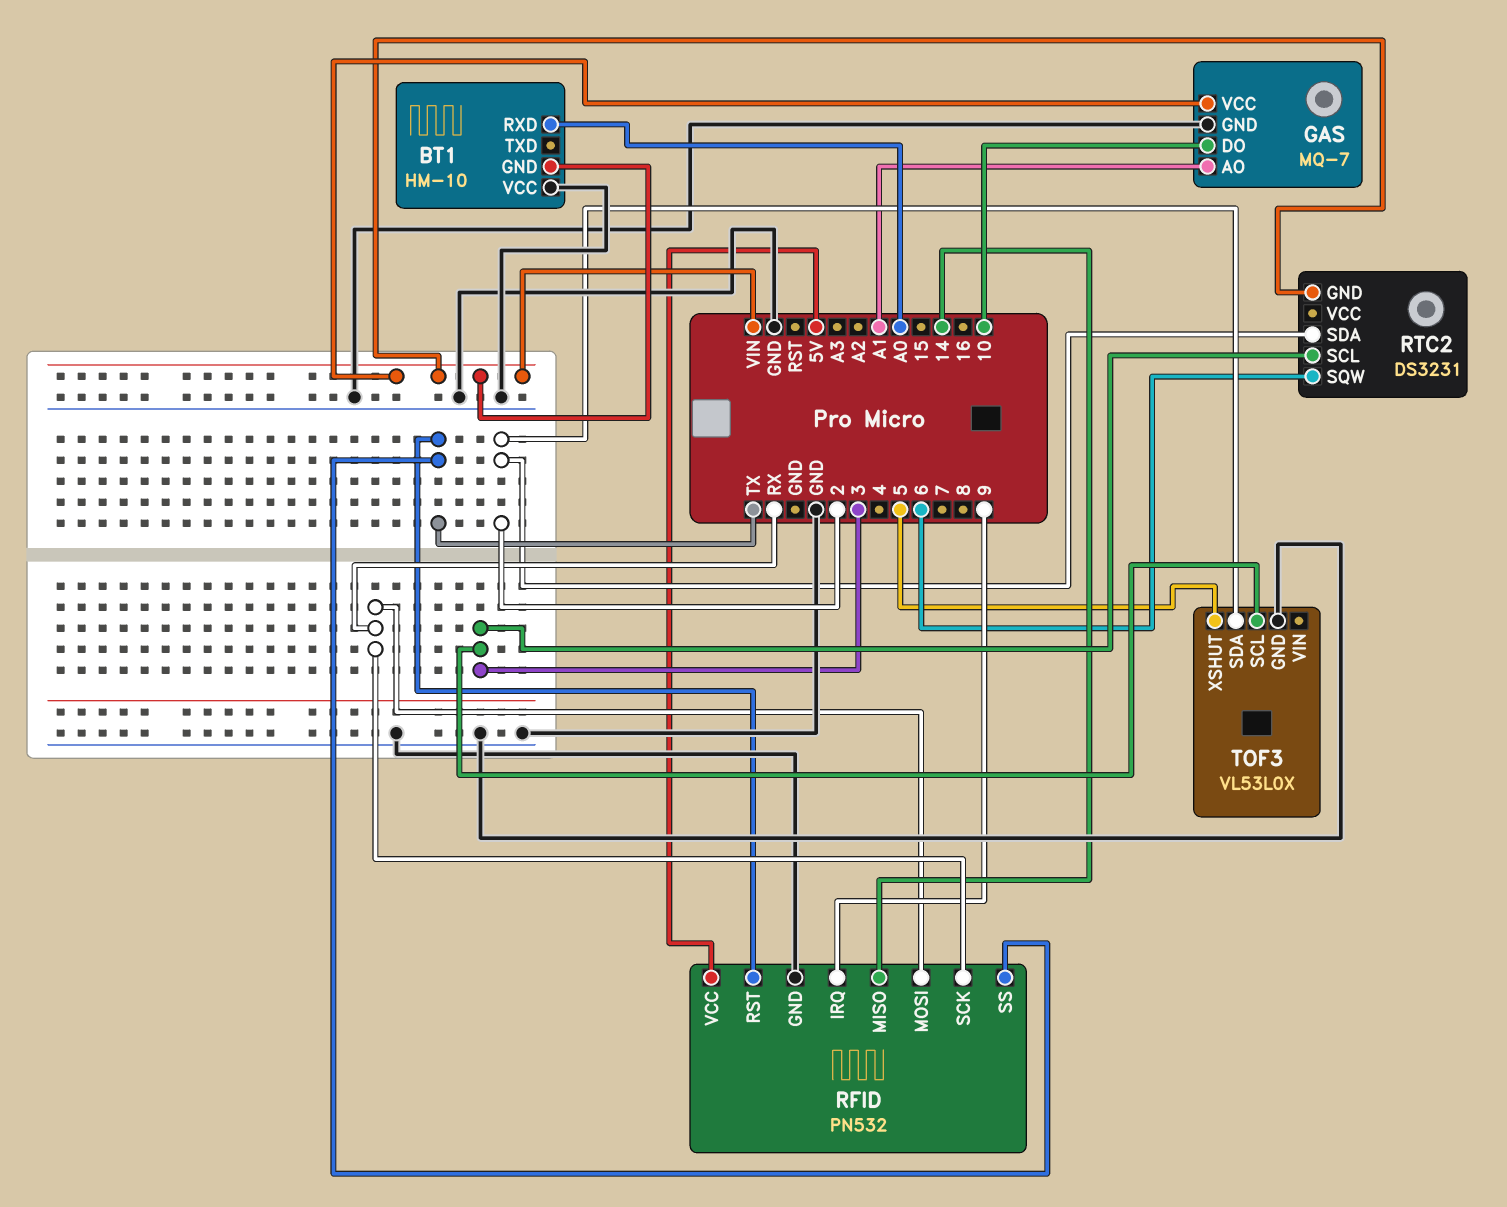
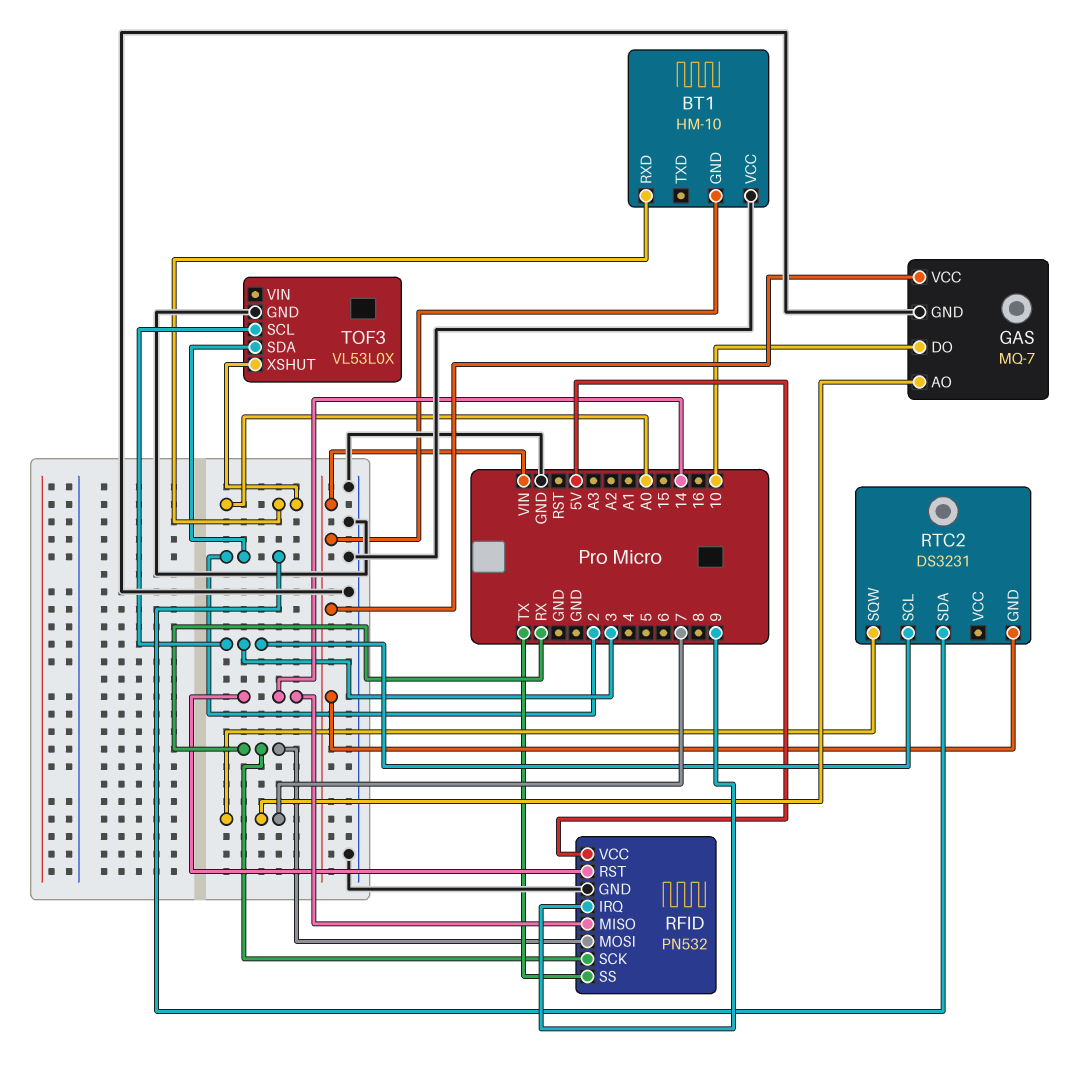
GAS pin AO: A1 -> 7
RFID pin RST: TX -> 14
RTC2 pin SQW: 6 -> 7
TOF3 pin XSHUT: 5 -> A0

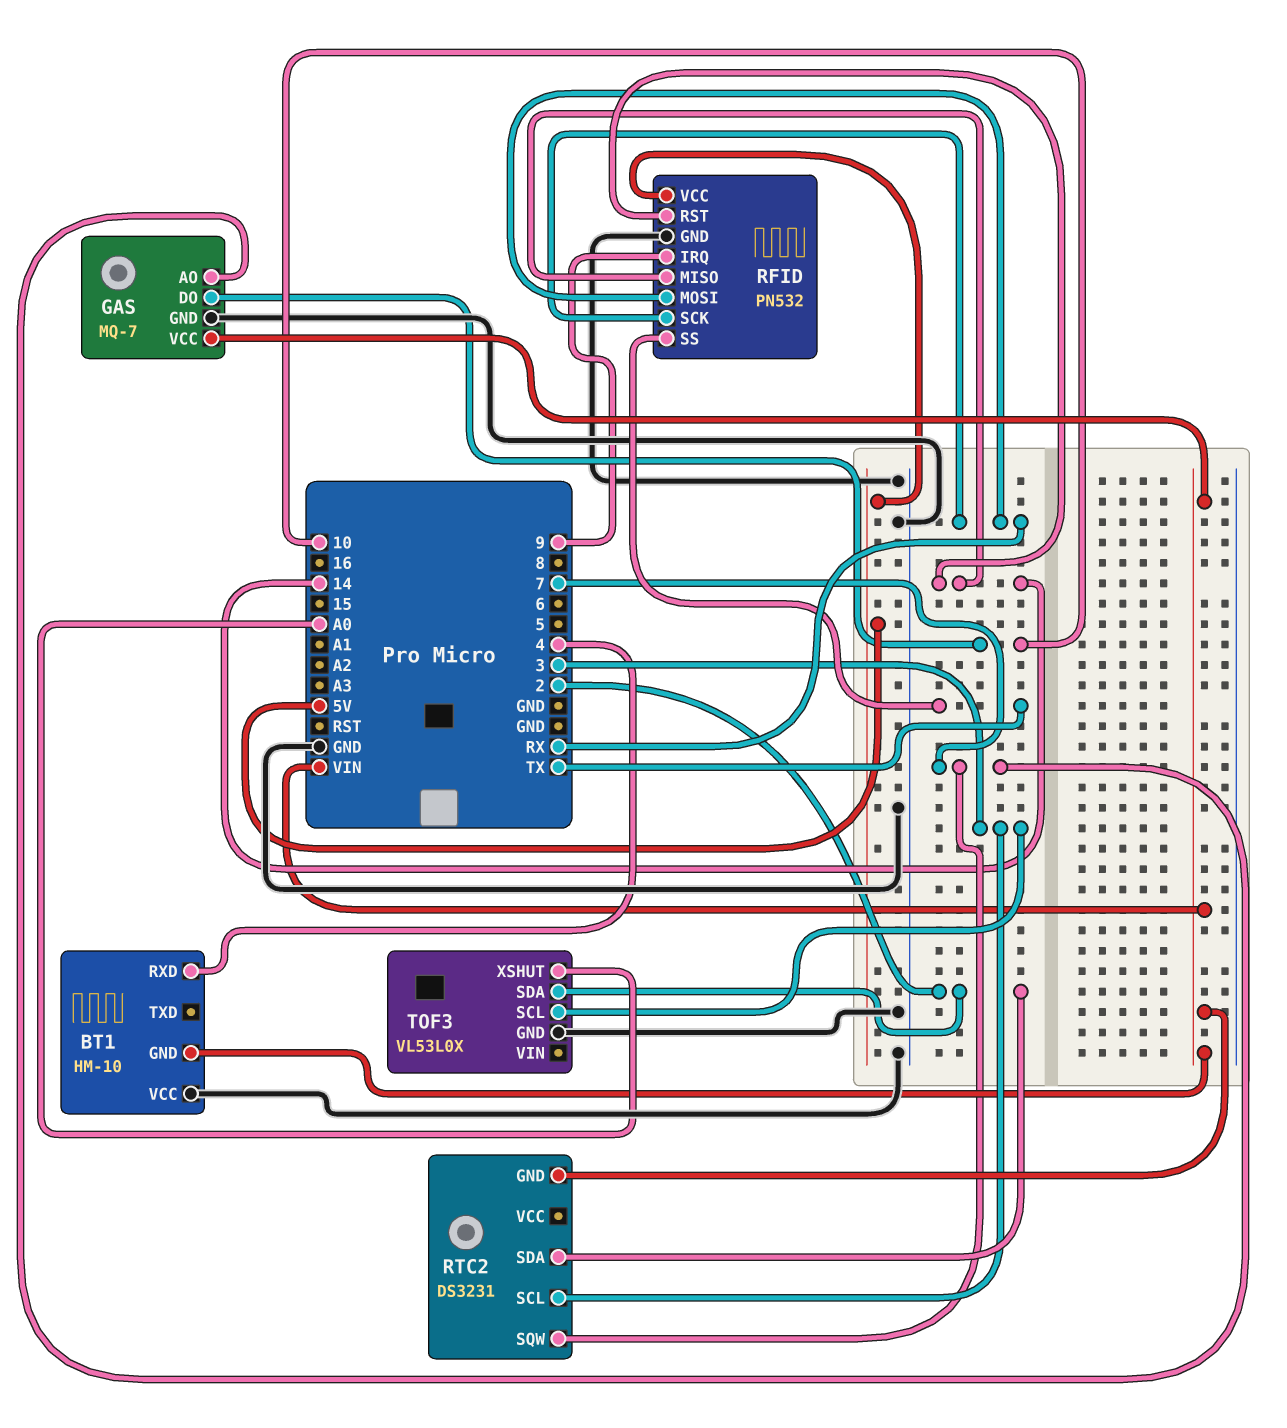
BT1 pin RXD: A0 -> 4

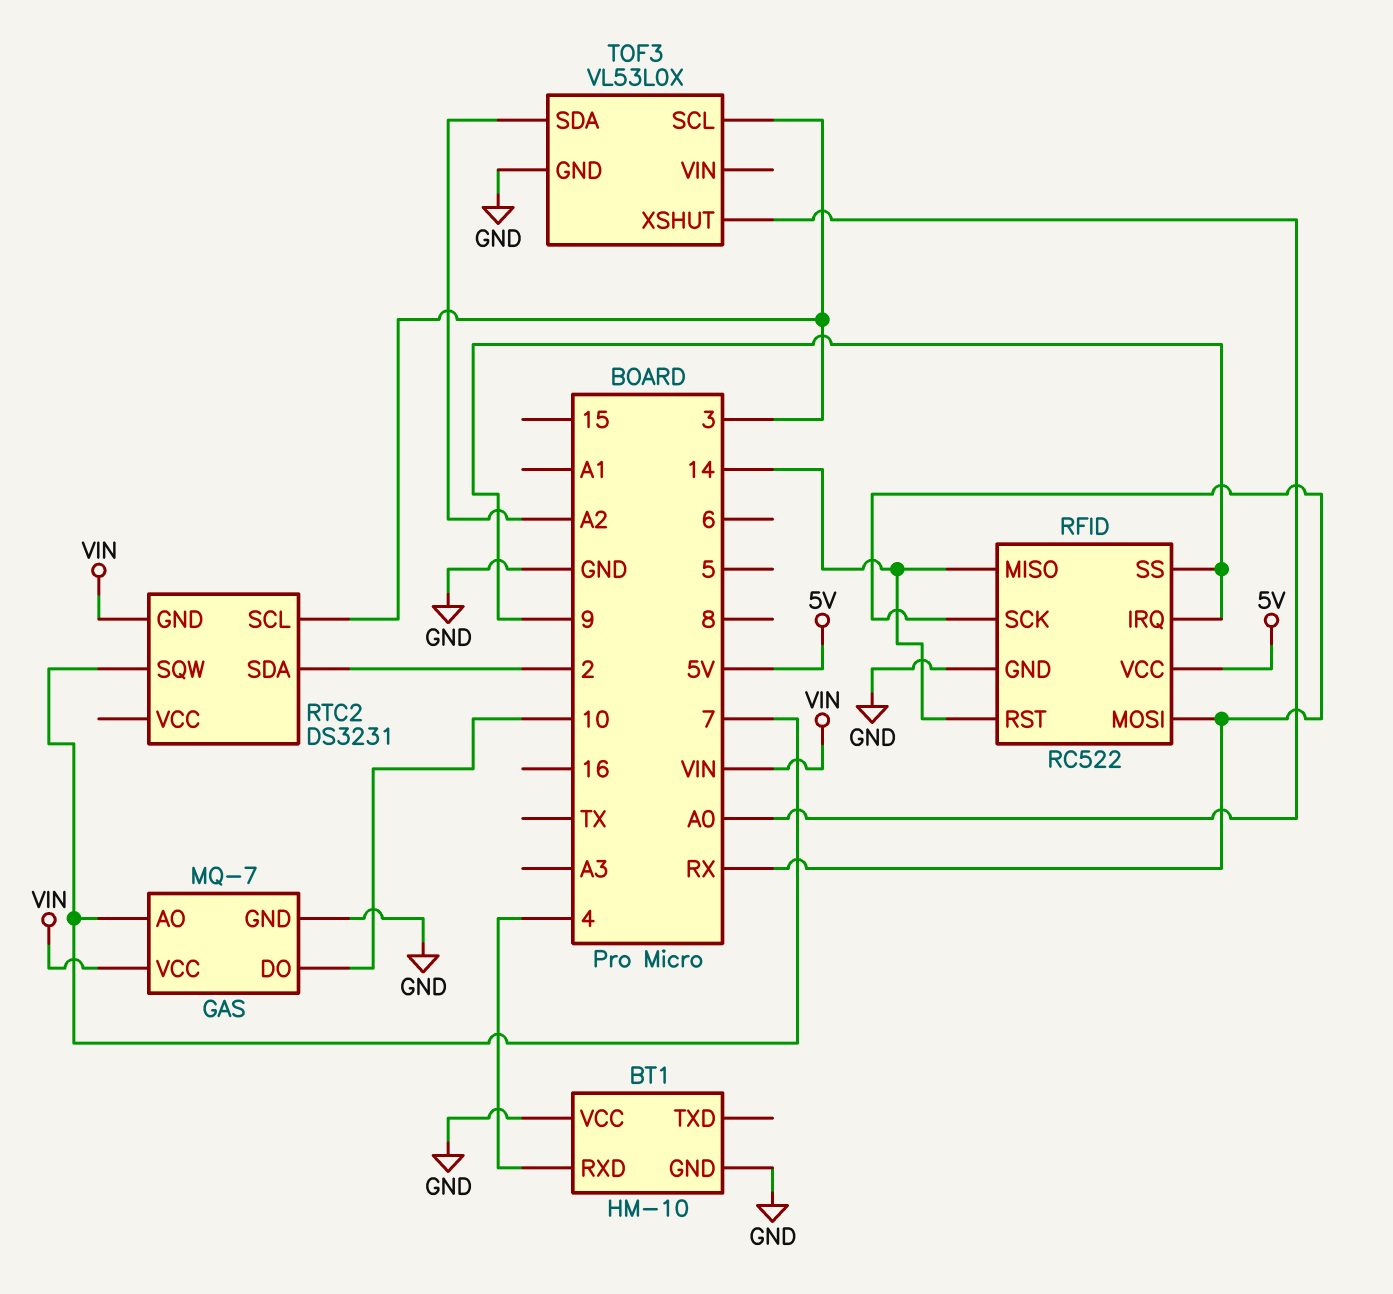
BT1 pin GND: VIN -> GND
RFID: PN532 -> RC522
RFID pin SS: TX -> 9
TOF3 pin SDA: 2 -> A2

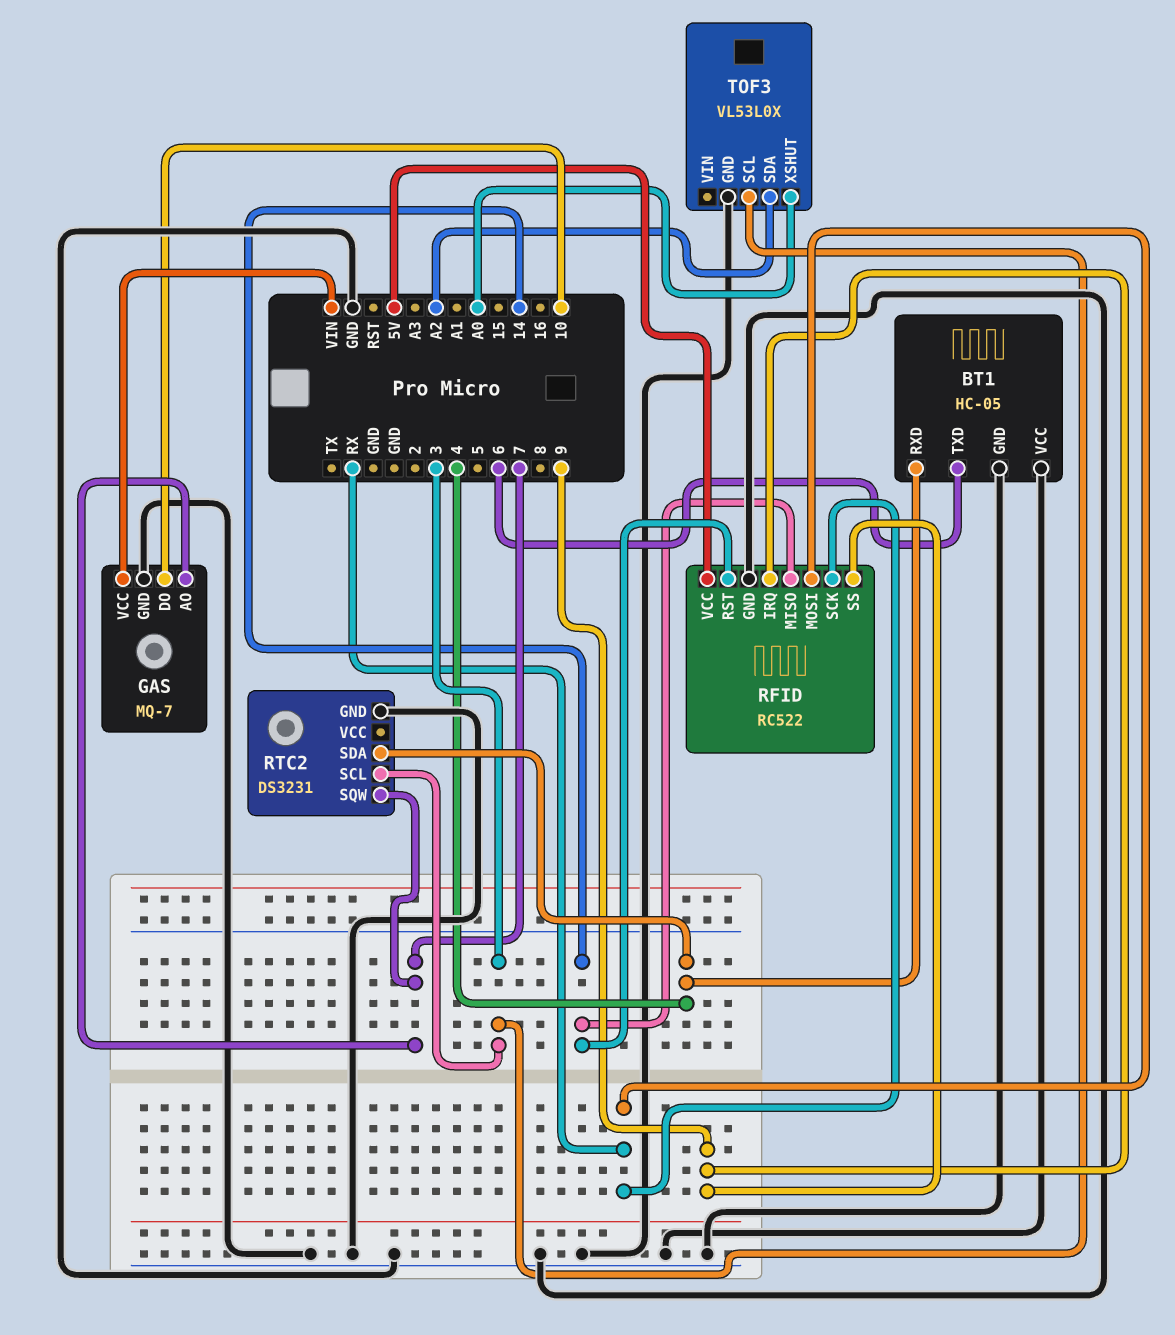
BT1: HM-10 -> HC-05
BT1 pin TXD: none -> 6
RTC2 pin GND: VIN -> GND
RTC2 pin SDA: 2 -> 4

